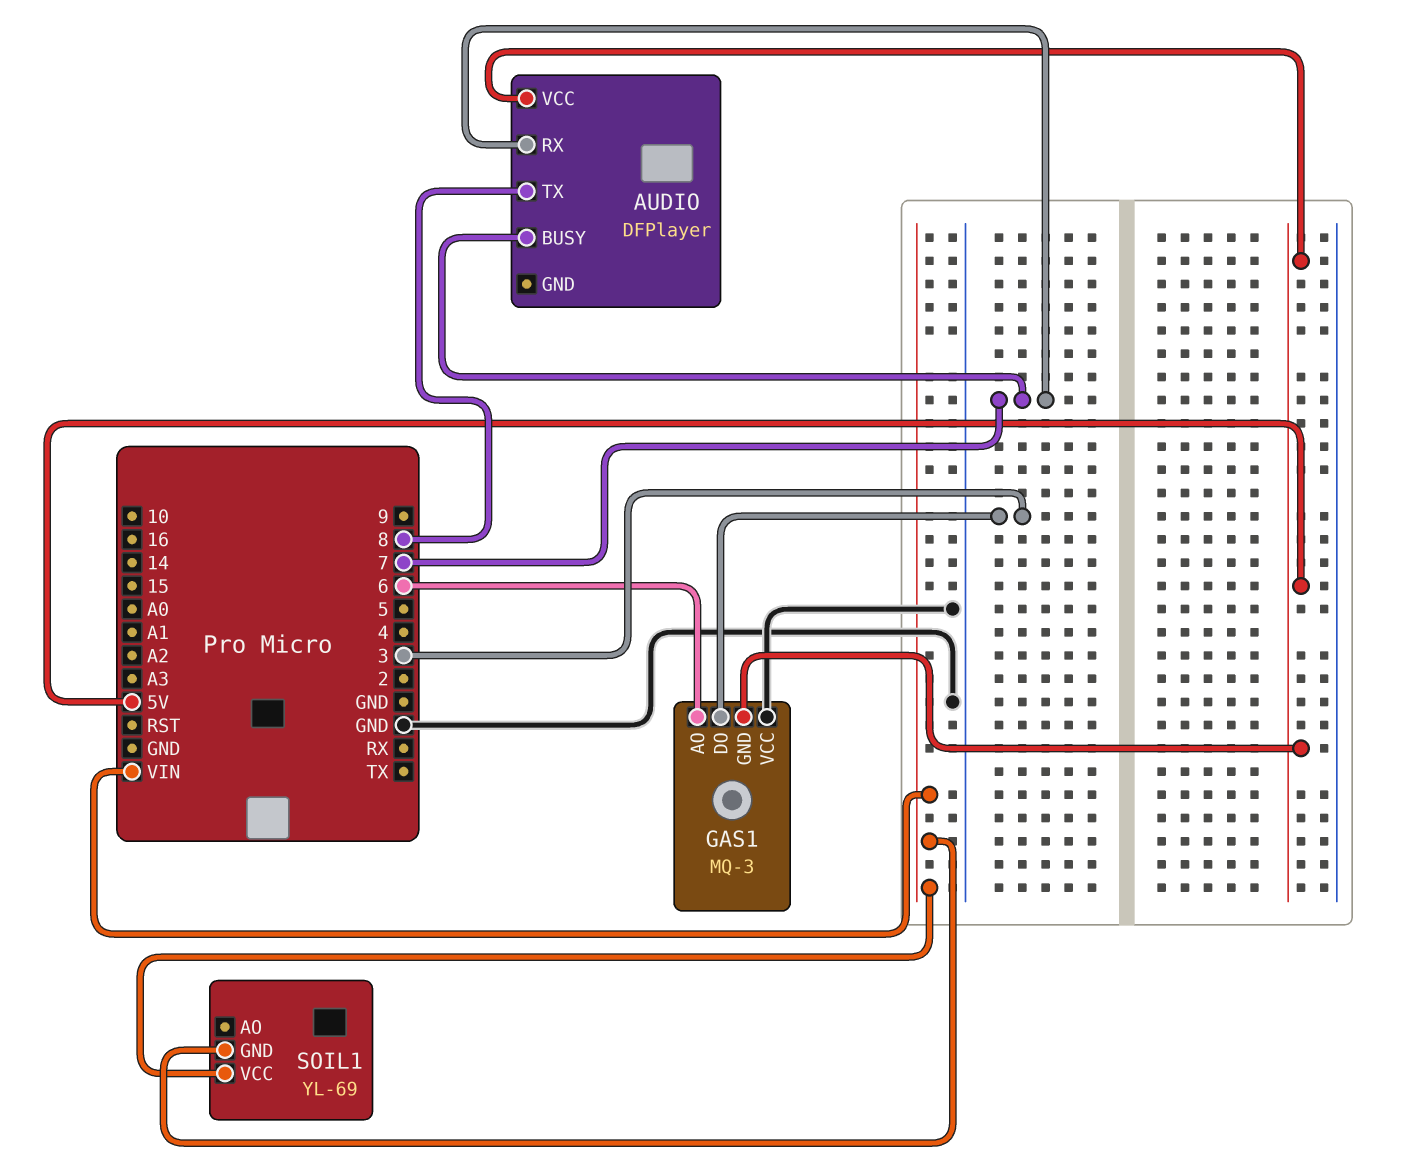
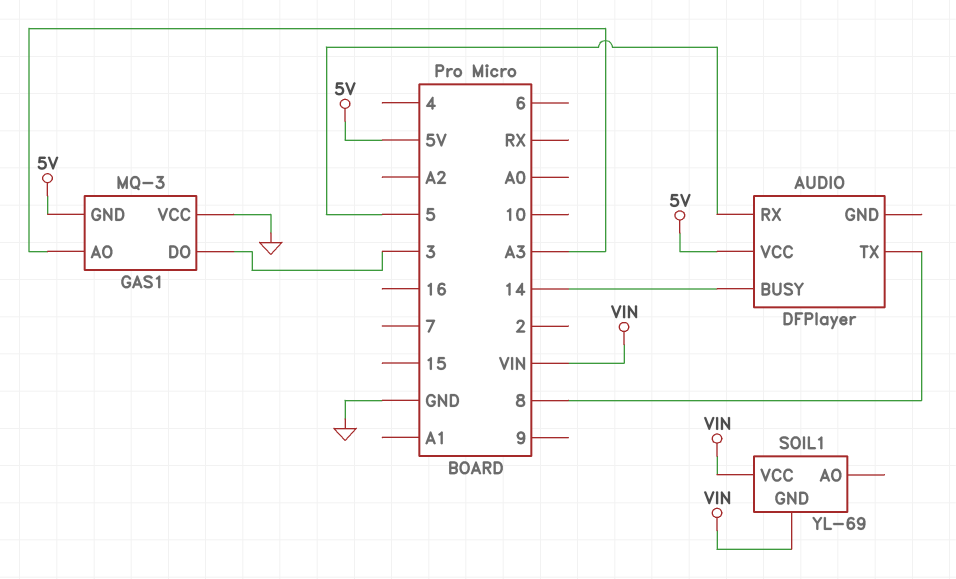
AUDIO pin BUSY: 7 -> 14
AUDIO pin RX: 7 -> 5
GAS1 pin AO: 6 -> A3

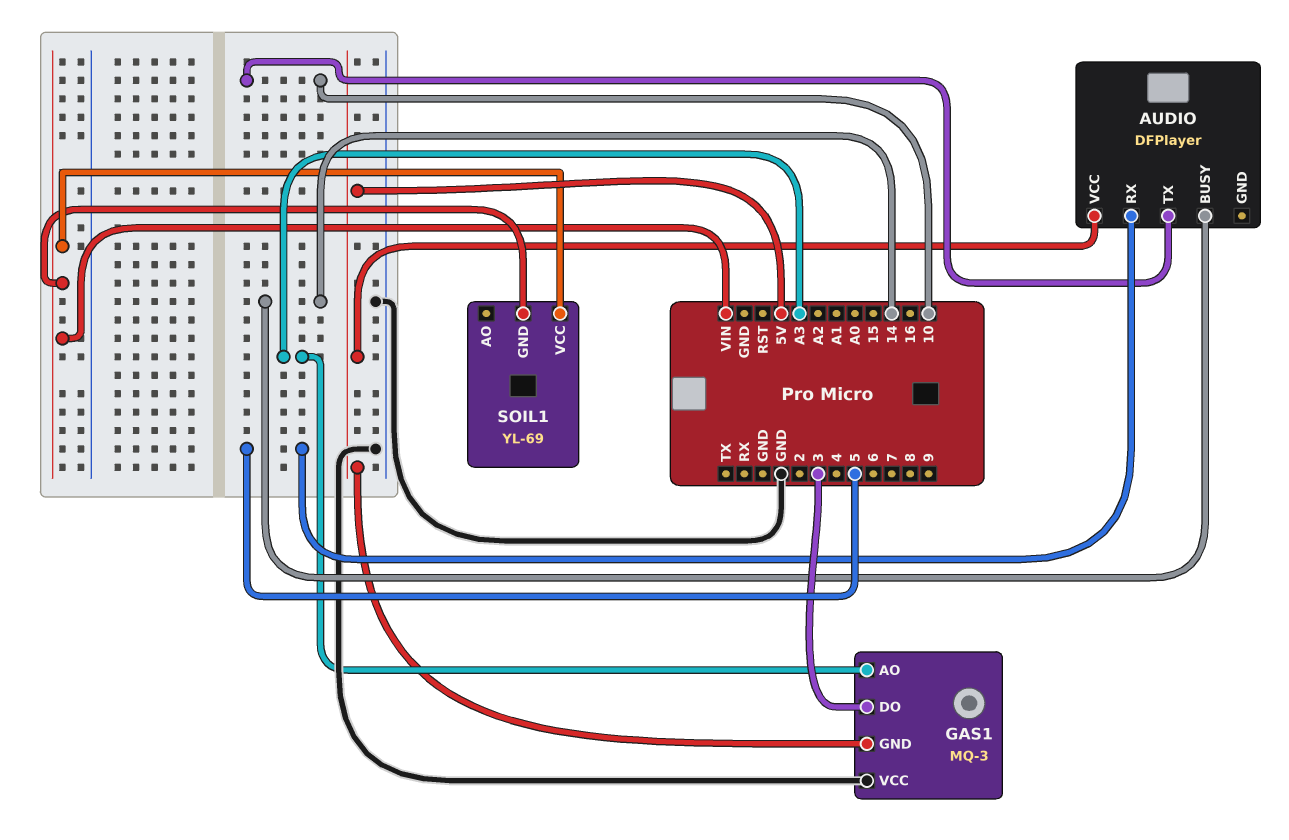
AUDIO pin TX: 8 -> 10

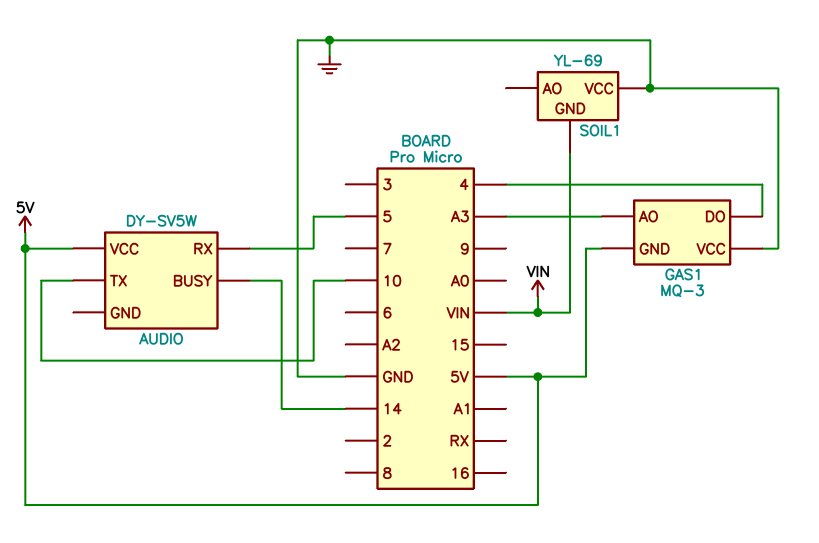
AUDIO: DFPlayer -> DY-SV5W
GAS1 pin DO: 3 -> 4
SOIL1 pin VCC: VIN -> GND

